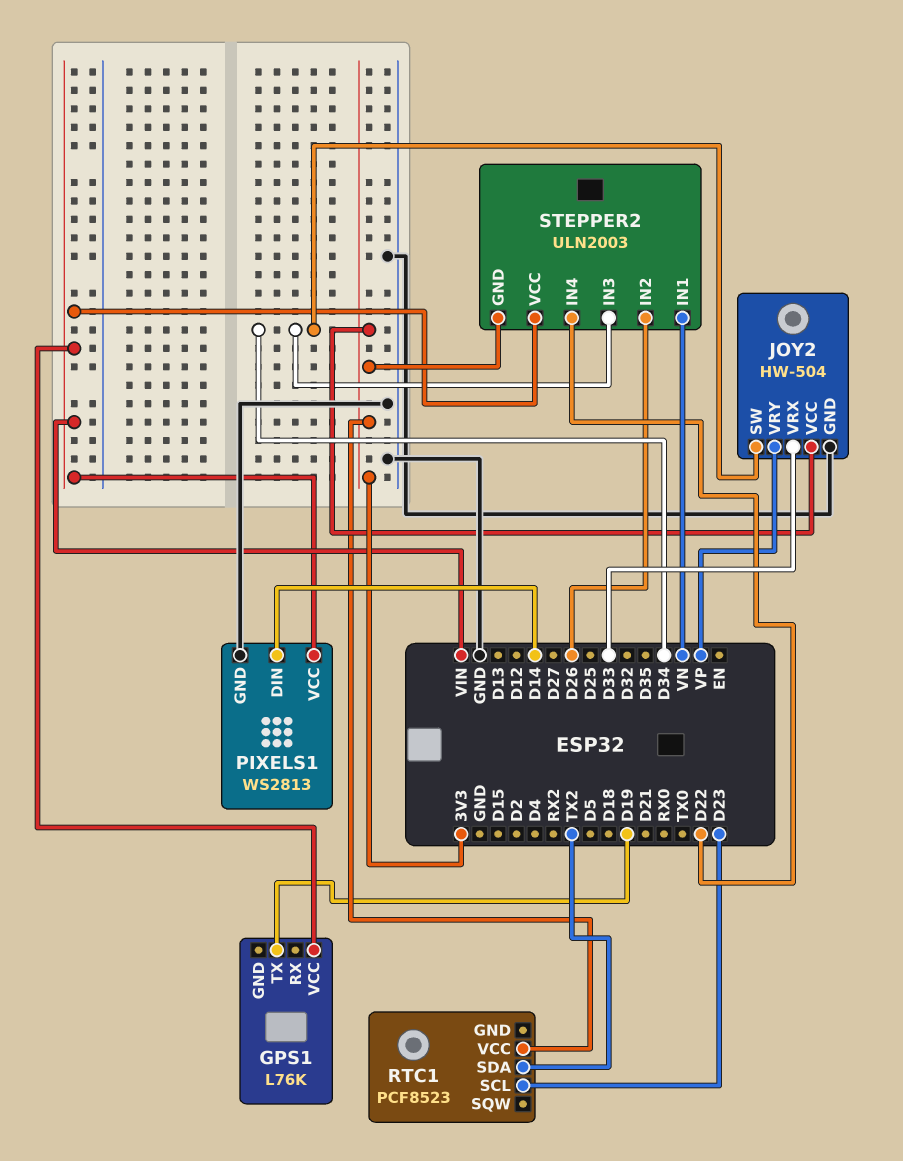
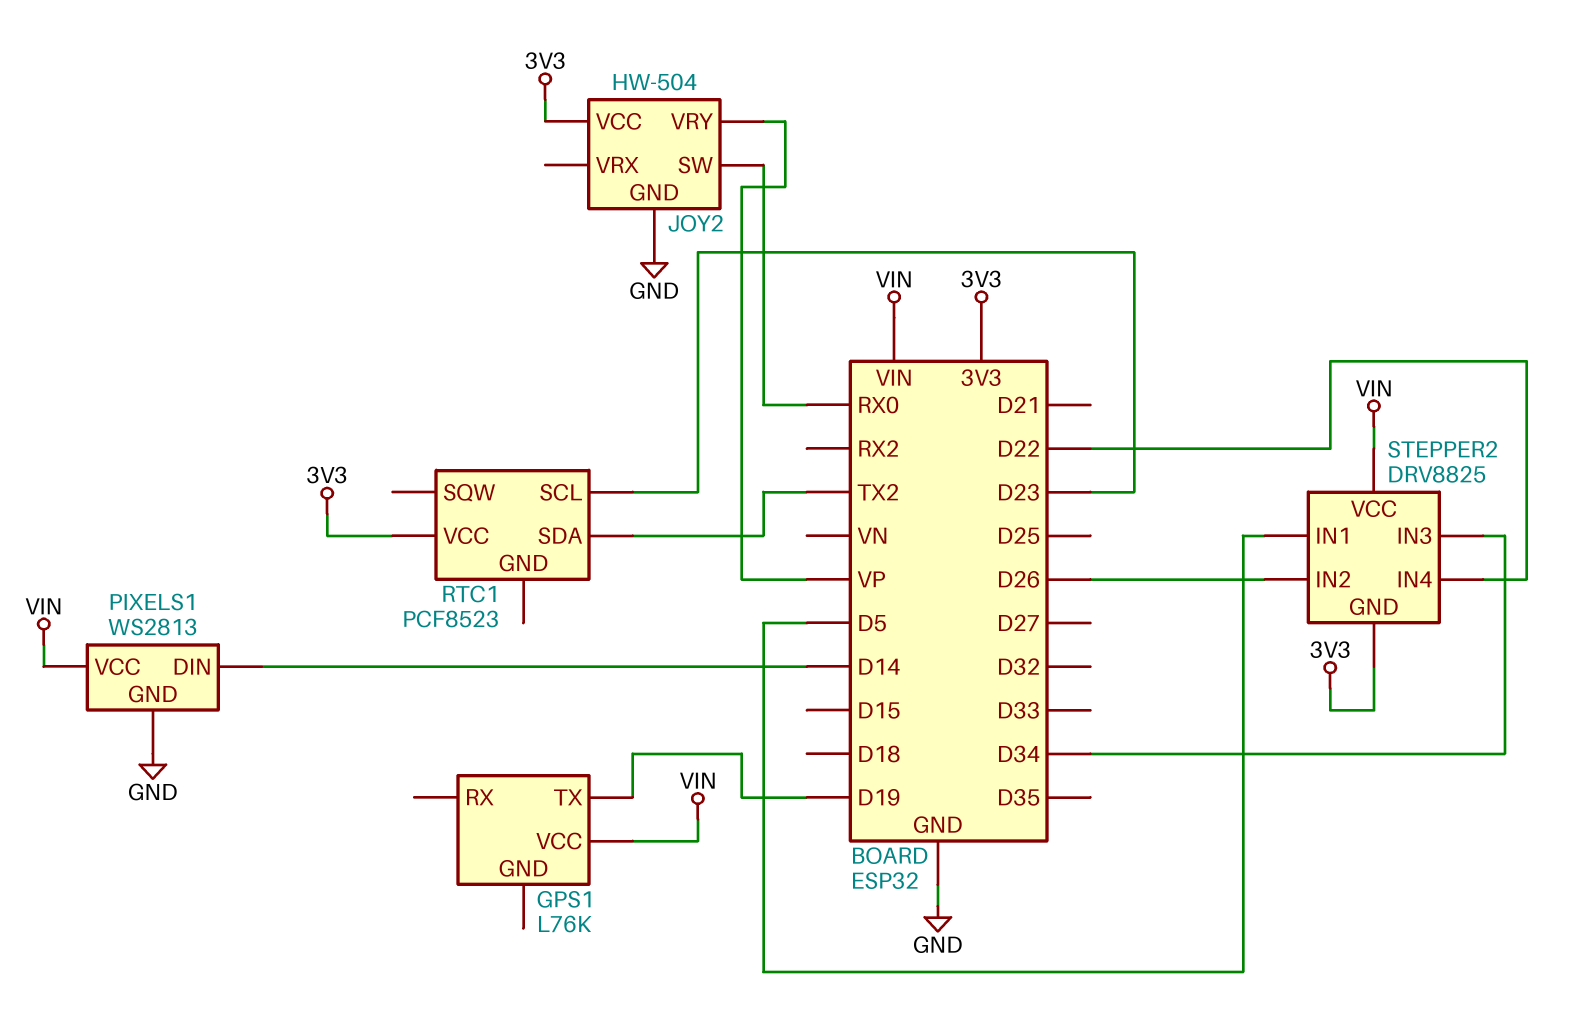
JOY2 pin SW: D34 -> RX0
JOY2 pin VRX: D33 -> none
STEPPER2: ULN2003 -> DRV8825
STEPPER2 pin IN1: VN -> D5

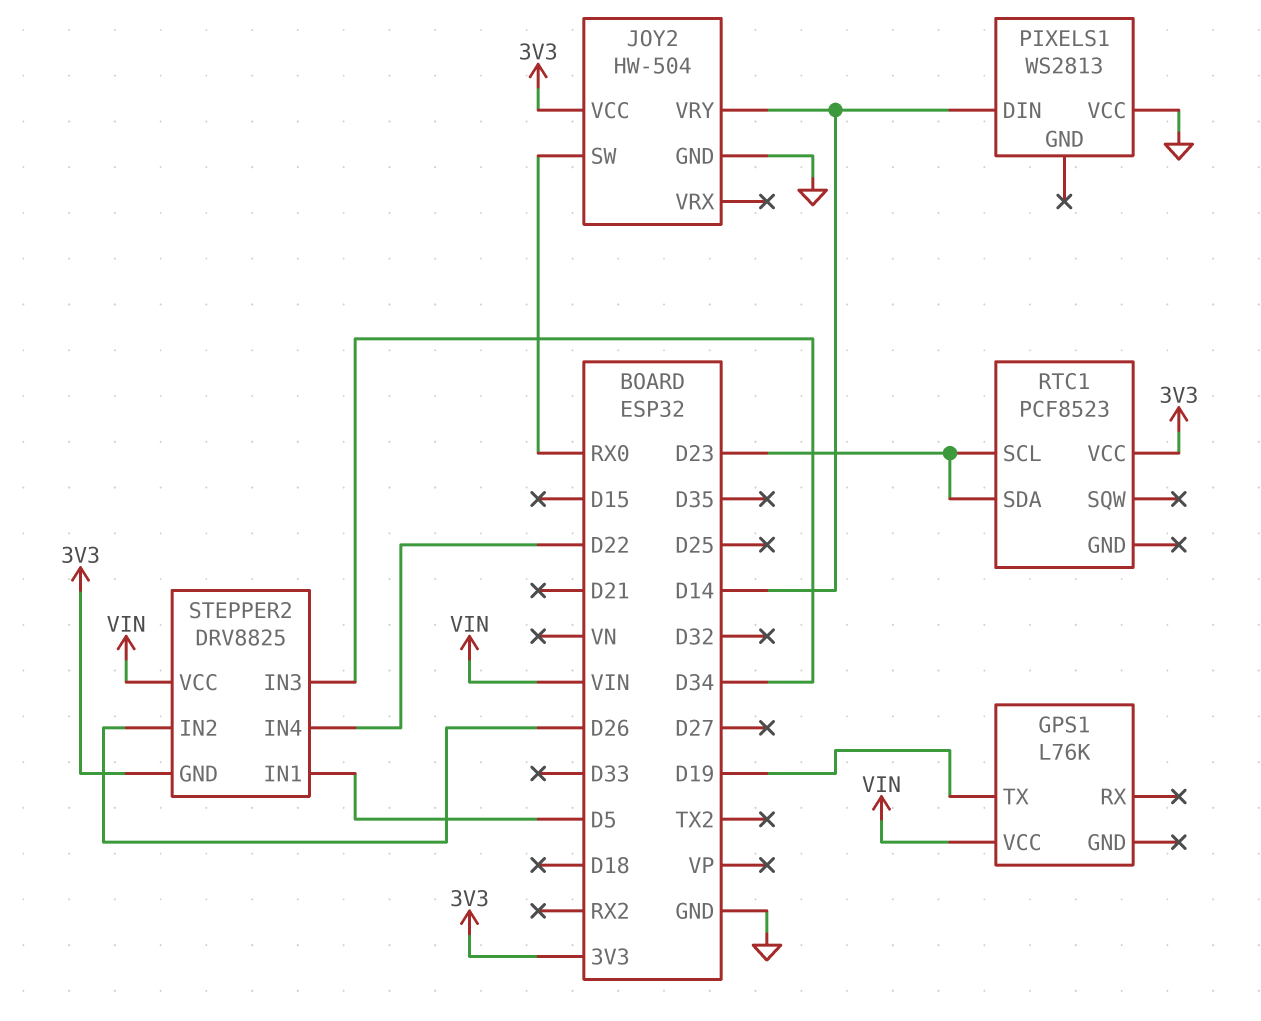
JOY2 pin VRY: VP -> D14
PIXELS1 pin GND: GND -> none
PIXELS1 pin VCC: VIN -> GND
RTC1 pin SDA: TX2 -> D23

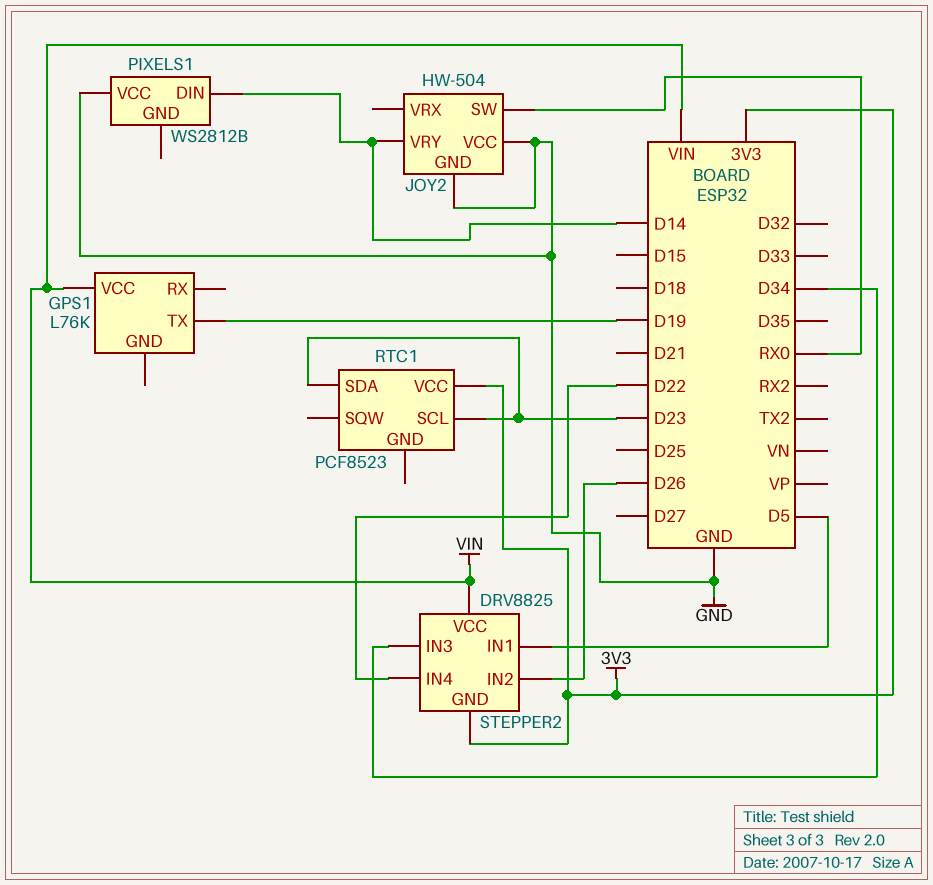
JOY2 pin VCC: 3V3 -> GND
PIXELS1: WS2813 -> WS2812B

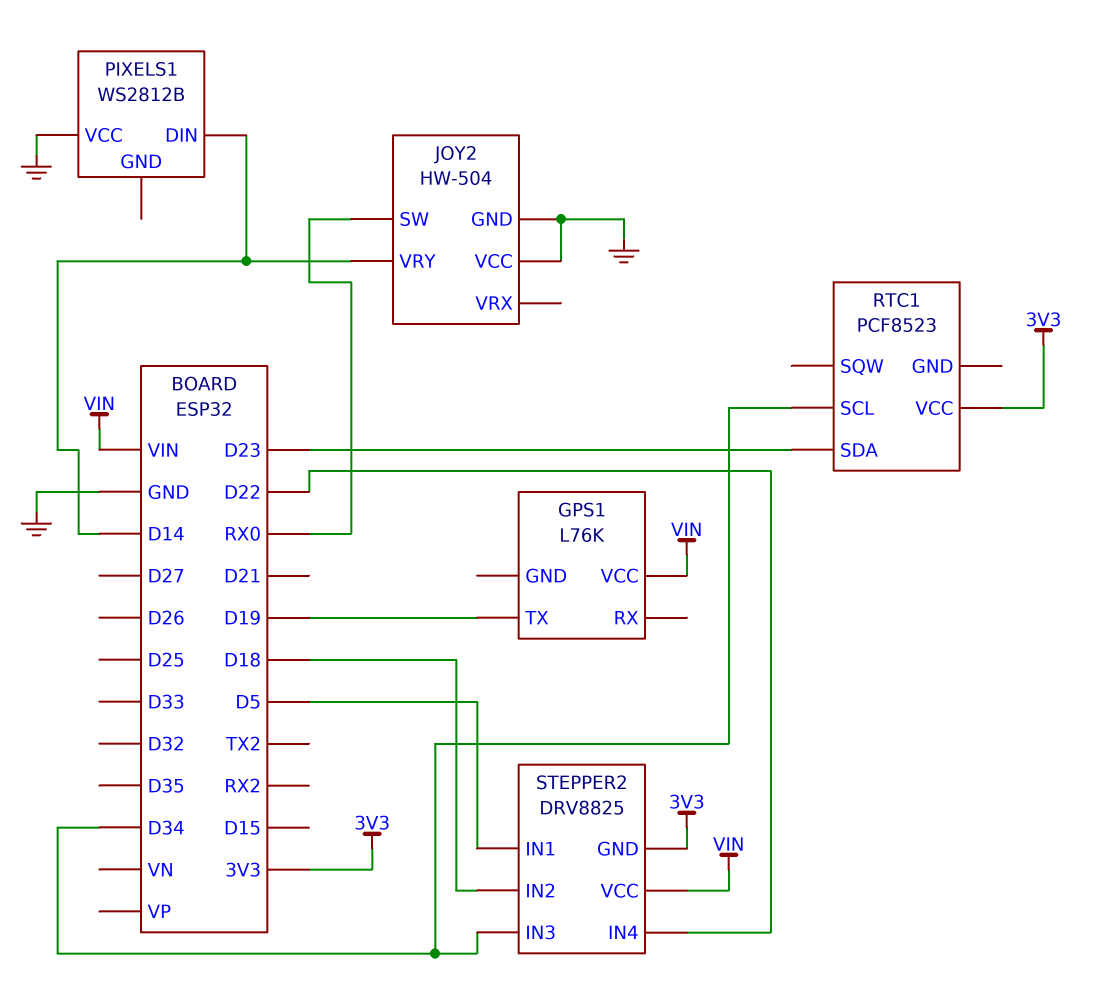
RTC1 pin SCL: D23 -> D34
STEPPER2 pin IN2: D26 -> D18

